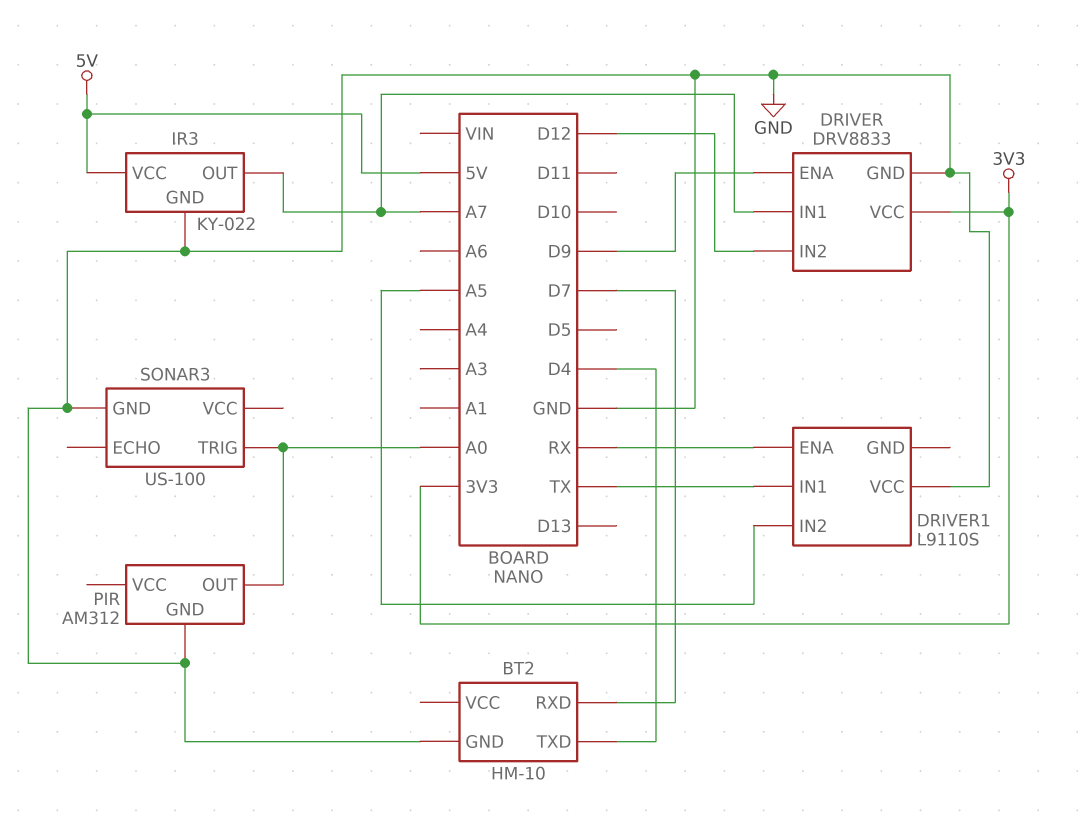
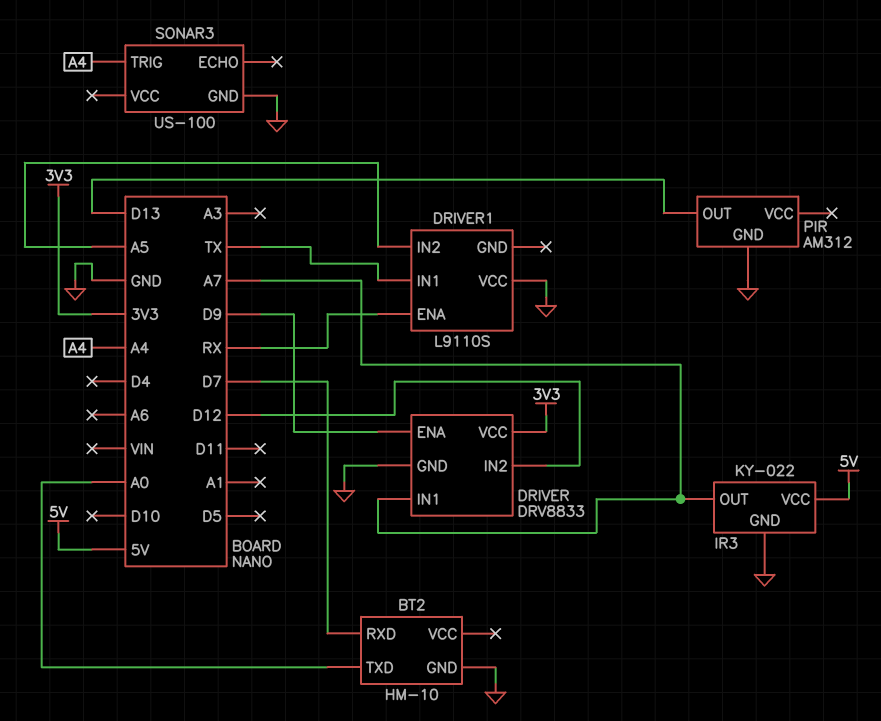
BT2 pin TXD: D4 -> A0
PIR pin OUT: A0 -> D13
SONAR3 pin TRIG: A0 -> A4

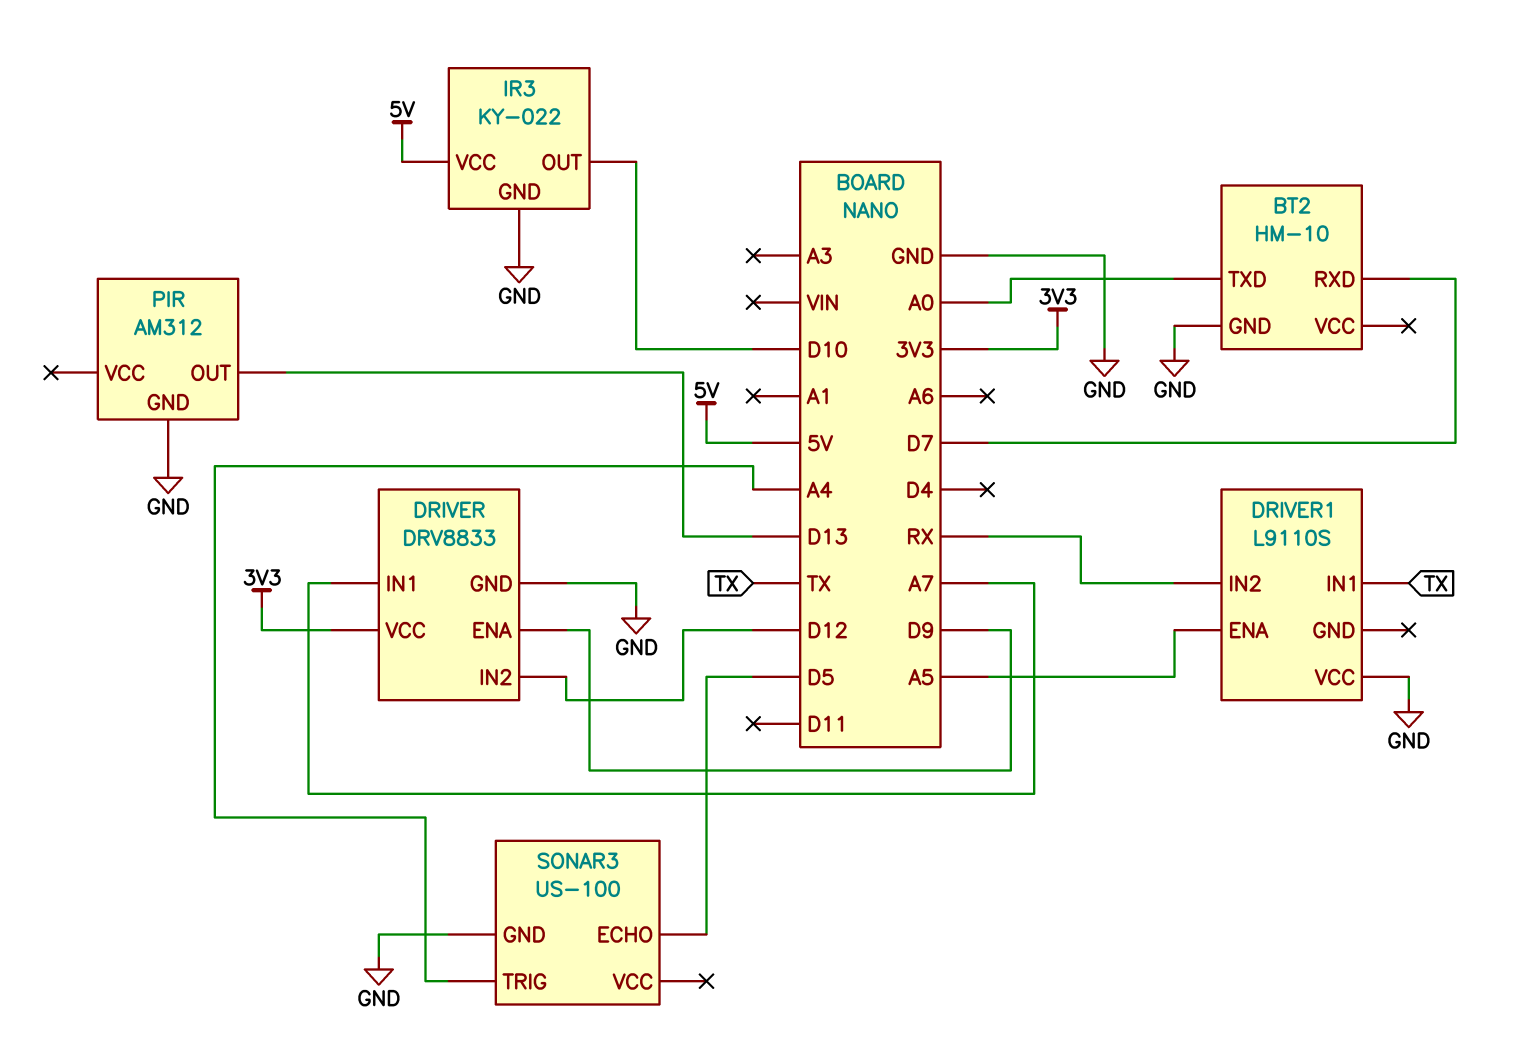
DRIVER1 pin ENA: RX -> A5
DRIVER1 pin IN2: A5 -> RX
IR3 pin OUT: A7 -> D10
SONAR3 pin ECHO: none -> D5

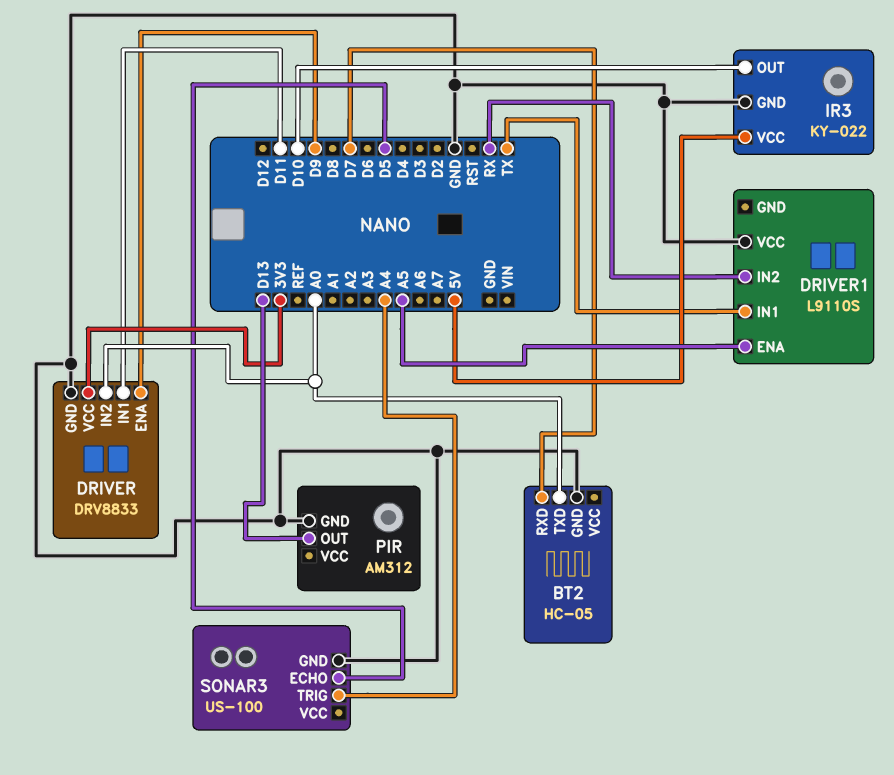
BT2: HM-10 -> HC-05
DRIVER pin IN1: A7 -> D11
DRIVER pin IN2: D12 -> A0

